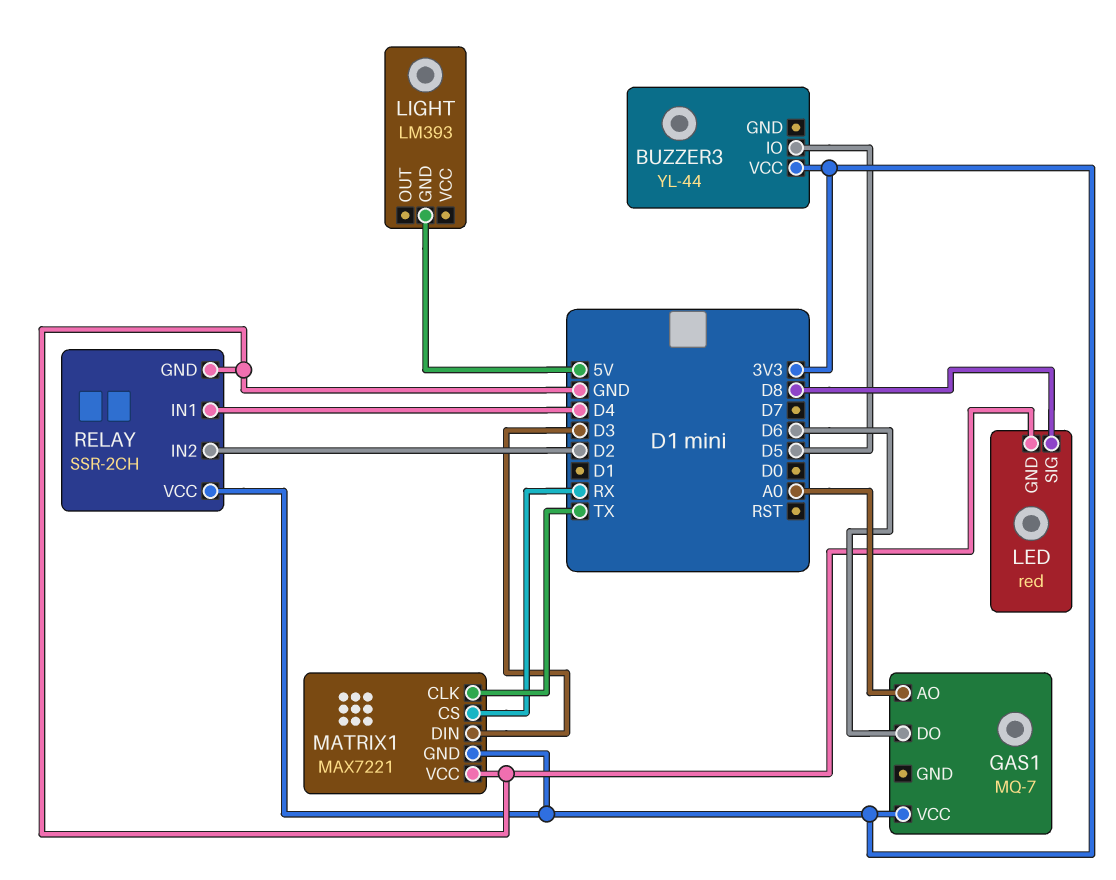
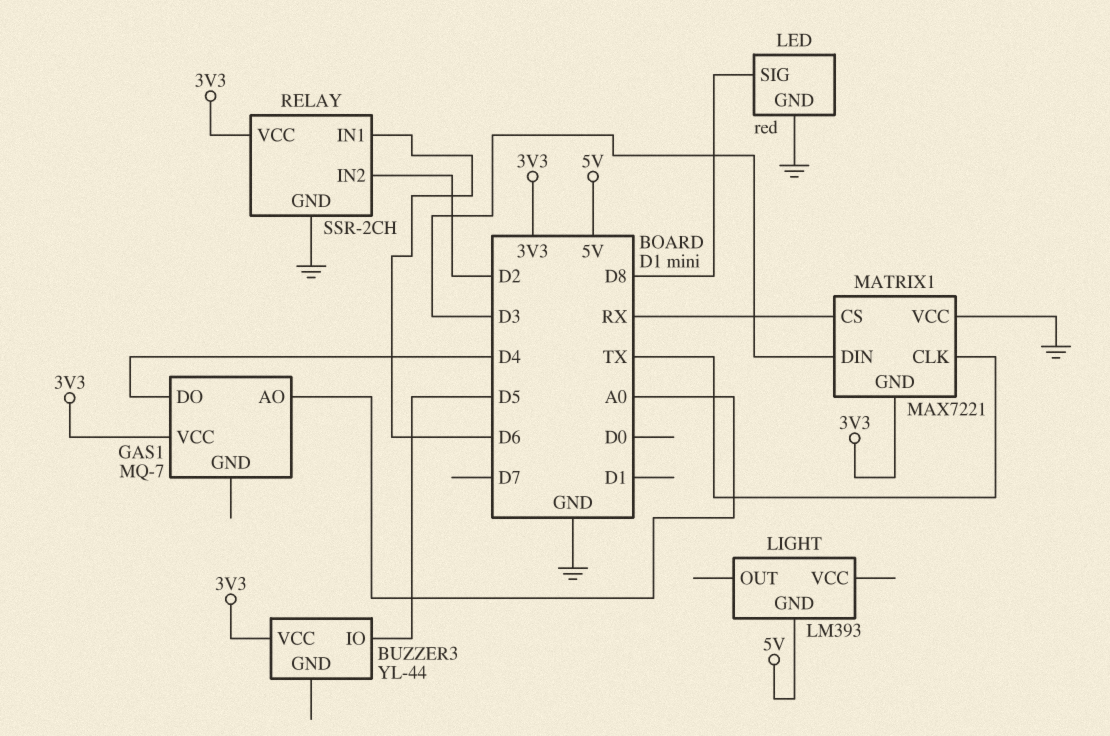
GAS1 pin DO: D6 -> D4
RELAY pin IN1: D4 -> D6

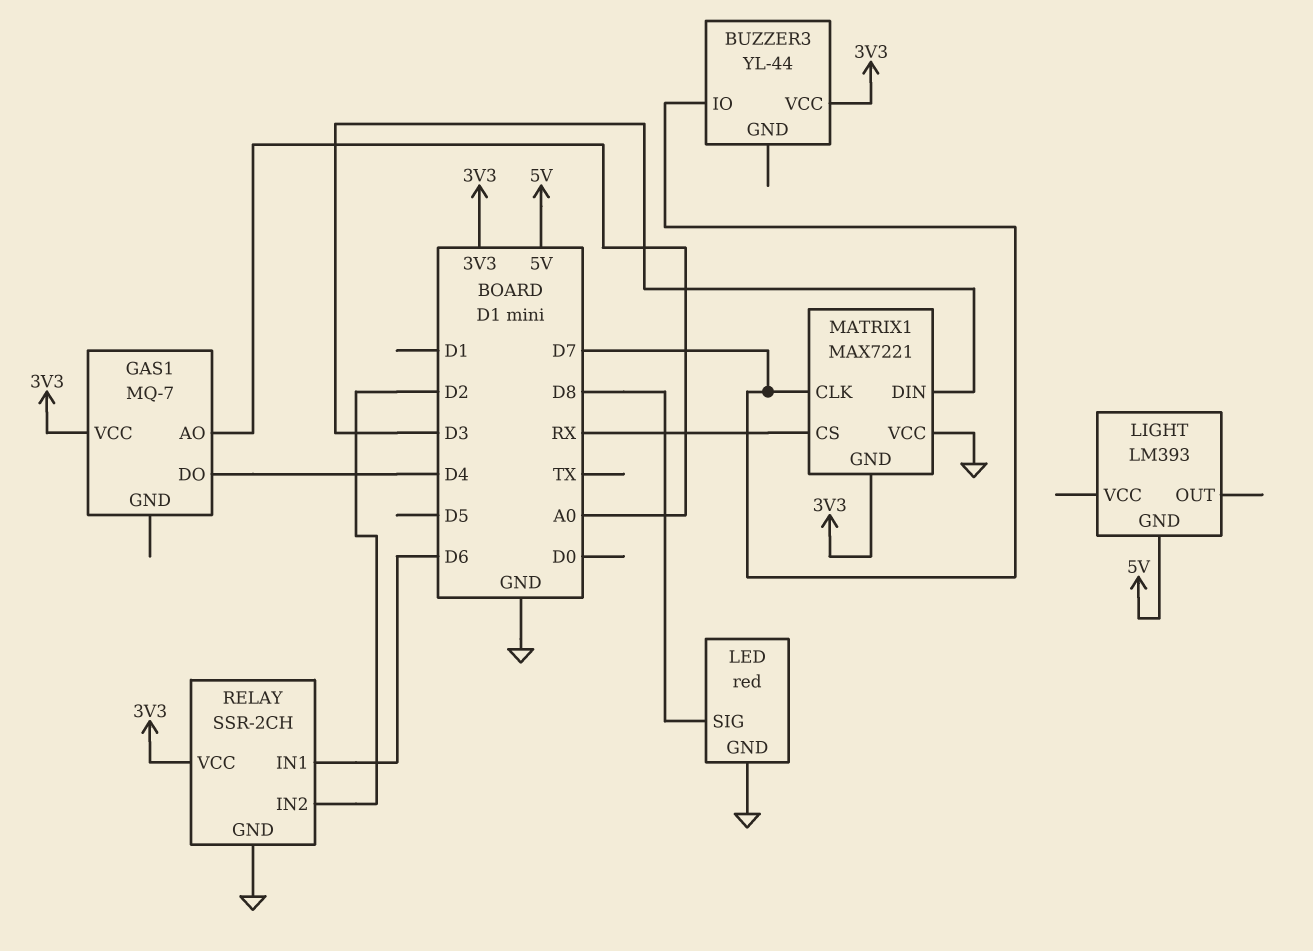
BUZZER3 pin IO: D5 -> D7
MATRIX1 pin CLK: TX -> D7

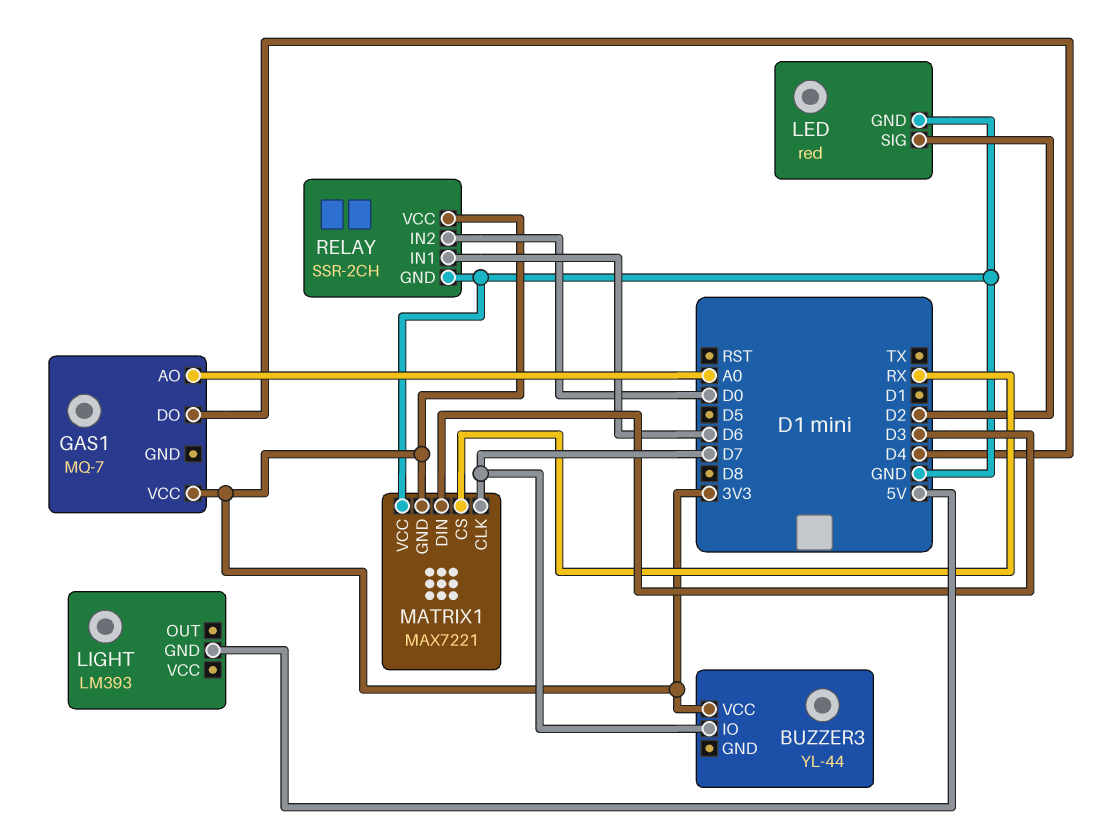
LED pin SIG: D8 -> D2
RELAY pin IN2: D2 -> D0

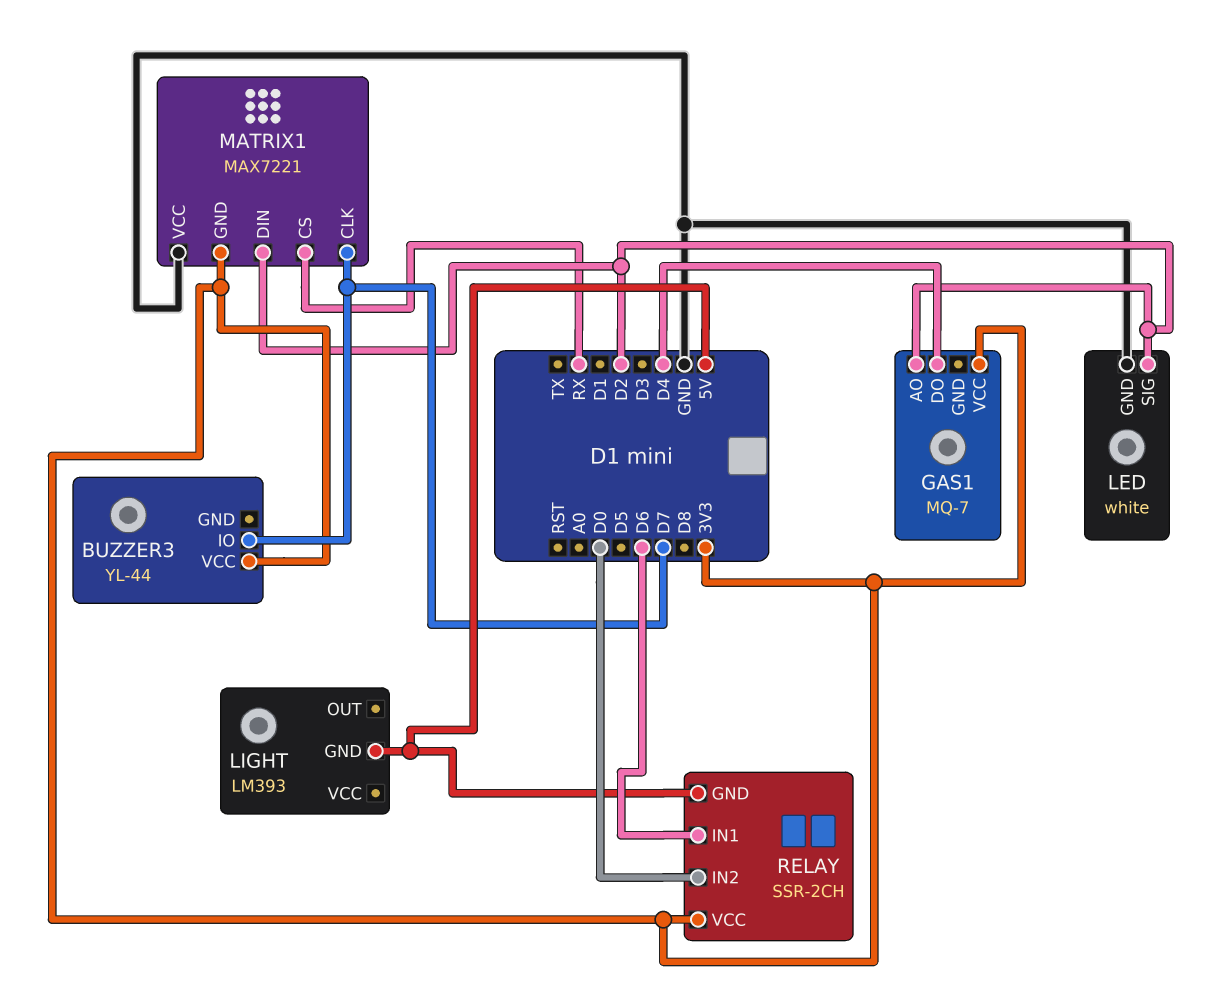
GAS1 pin AO: A0 -> D2
LED: red -> white
MATRIX1 pin DIN: D3 -> D2
RELAY pin GND: GND -> 5V

